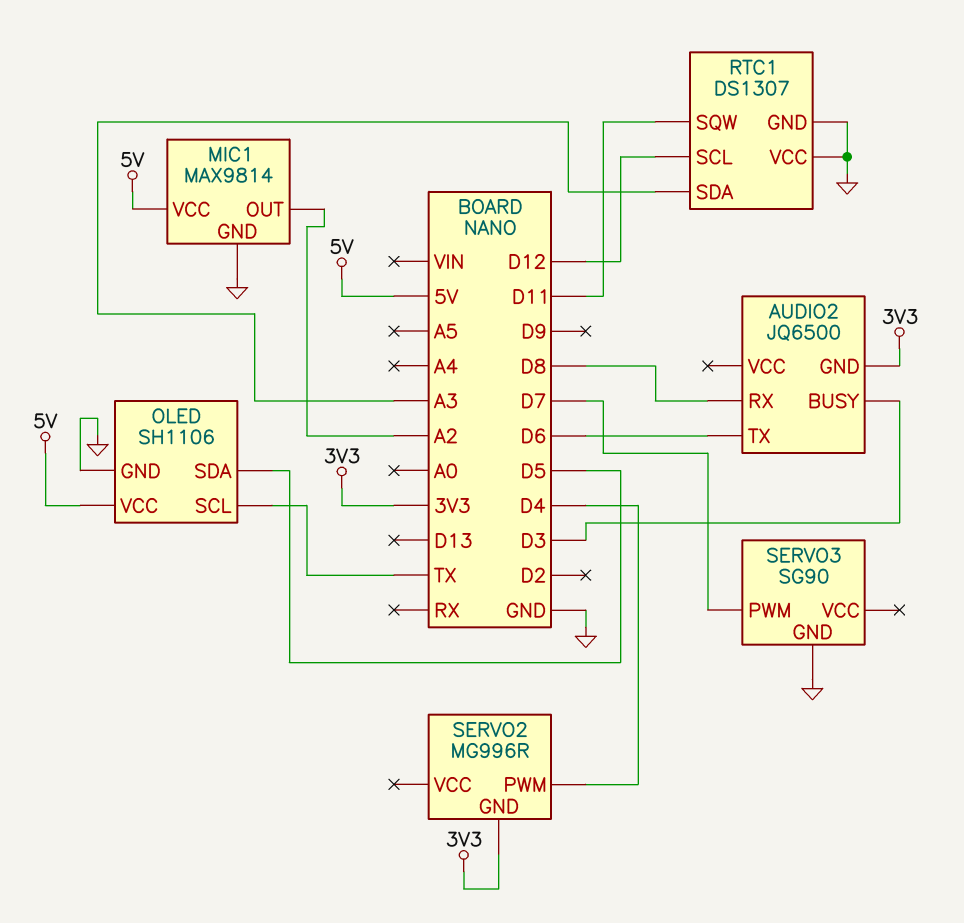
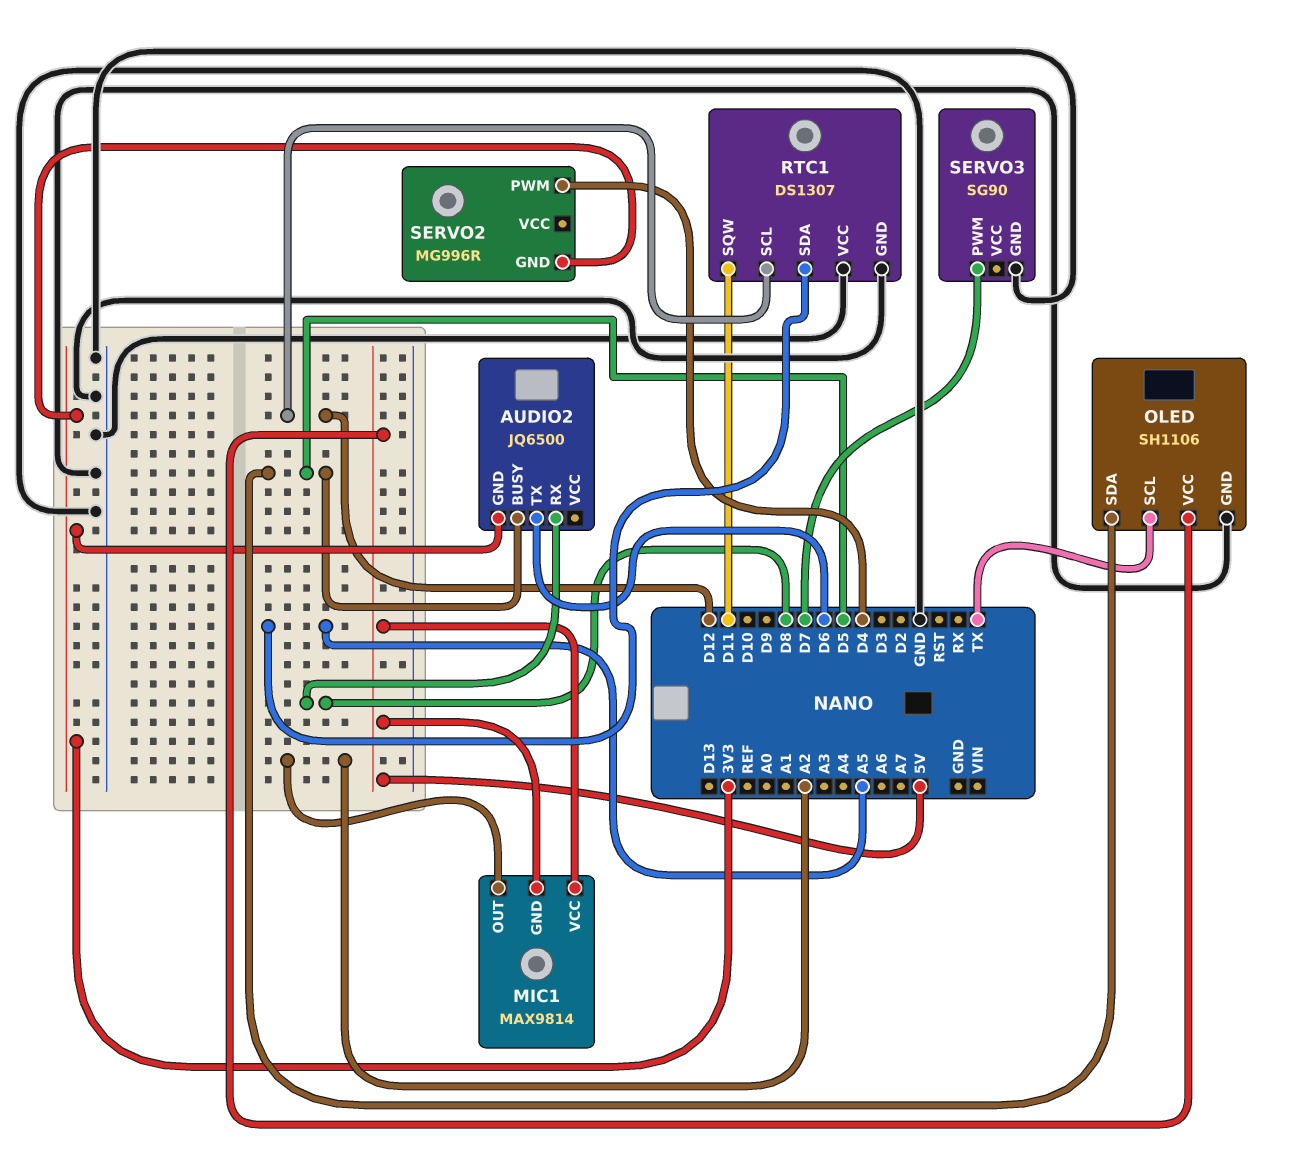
AUDIO2 pin BUSY: D3 -> D5
MIC1 pin GND: GND -> 5V
RTC1 pin SDA: A3 -> A5

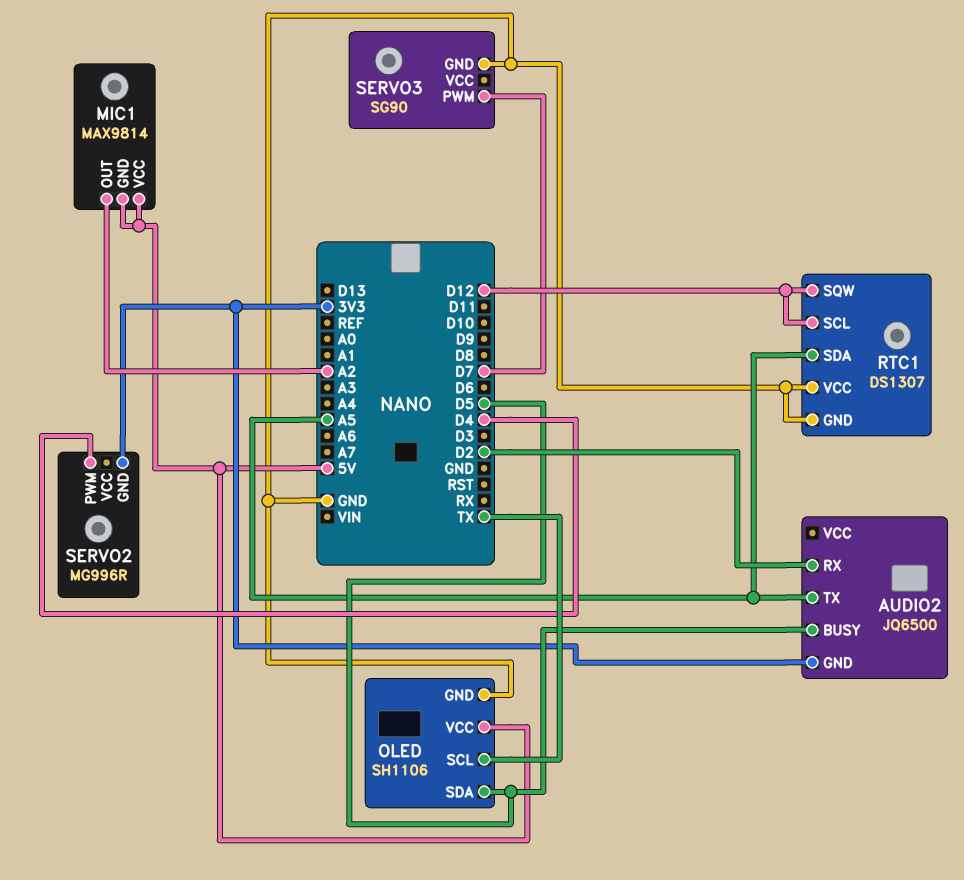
AUDIO2 pin RX: D8 -> D2
AUDIO2 pin TX: D6 -> A5
RTC1 pin SQW: D11 -> D12

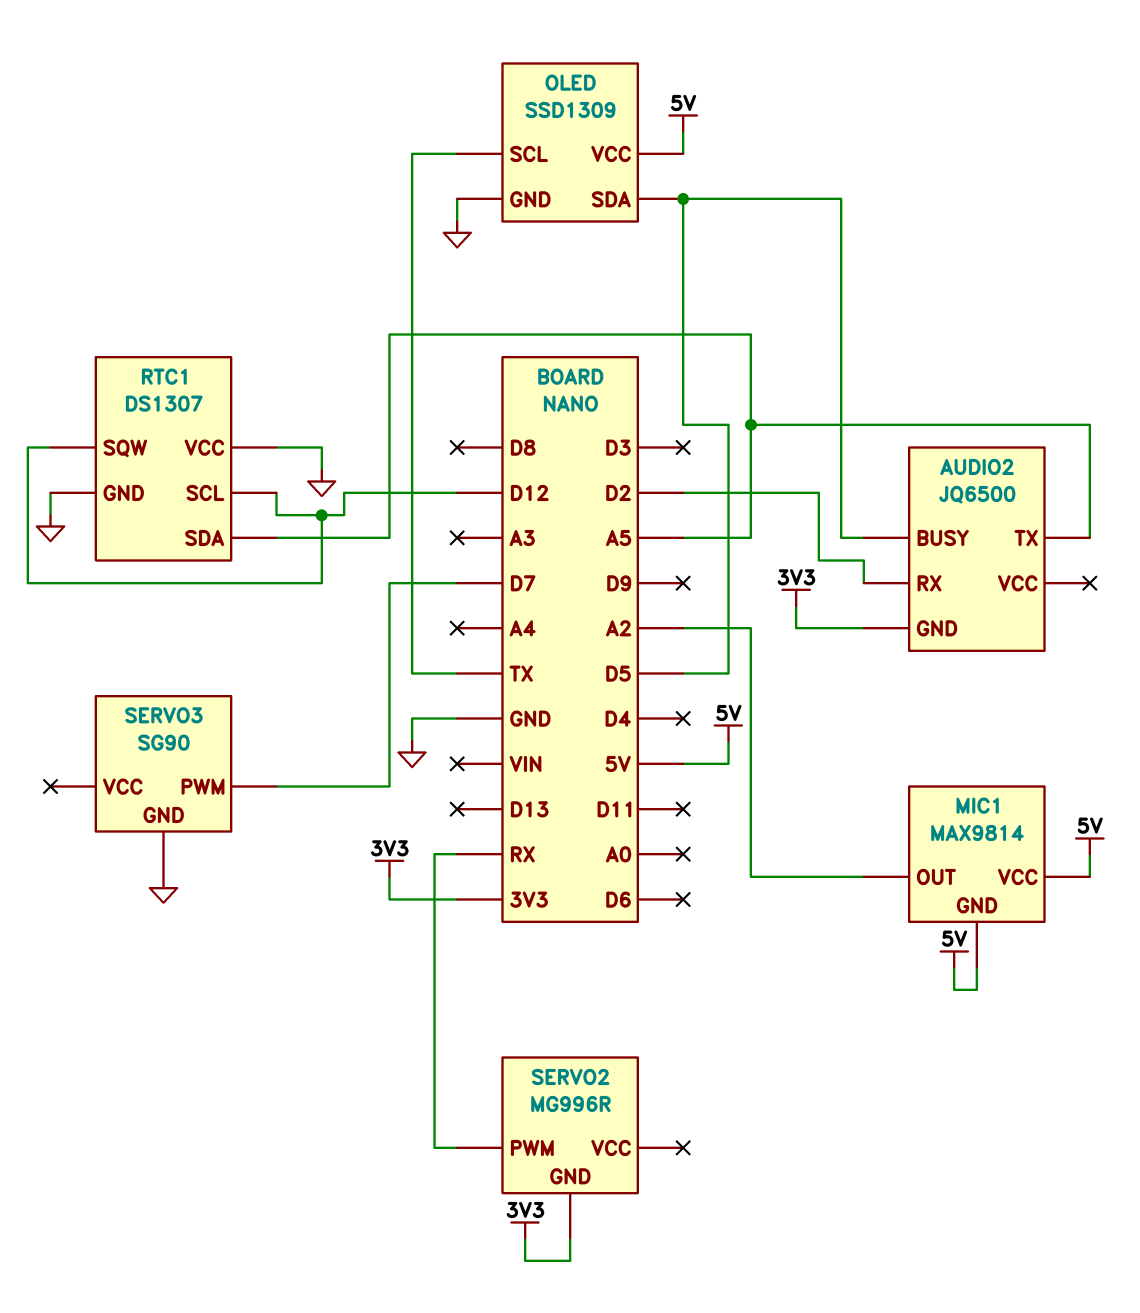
OLED: SH1106 -> SSD1309
SERVO2 pin PWM: D4 -> RX

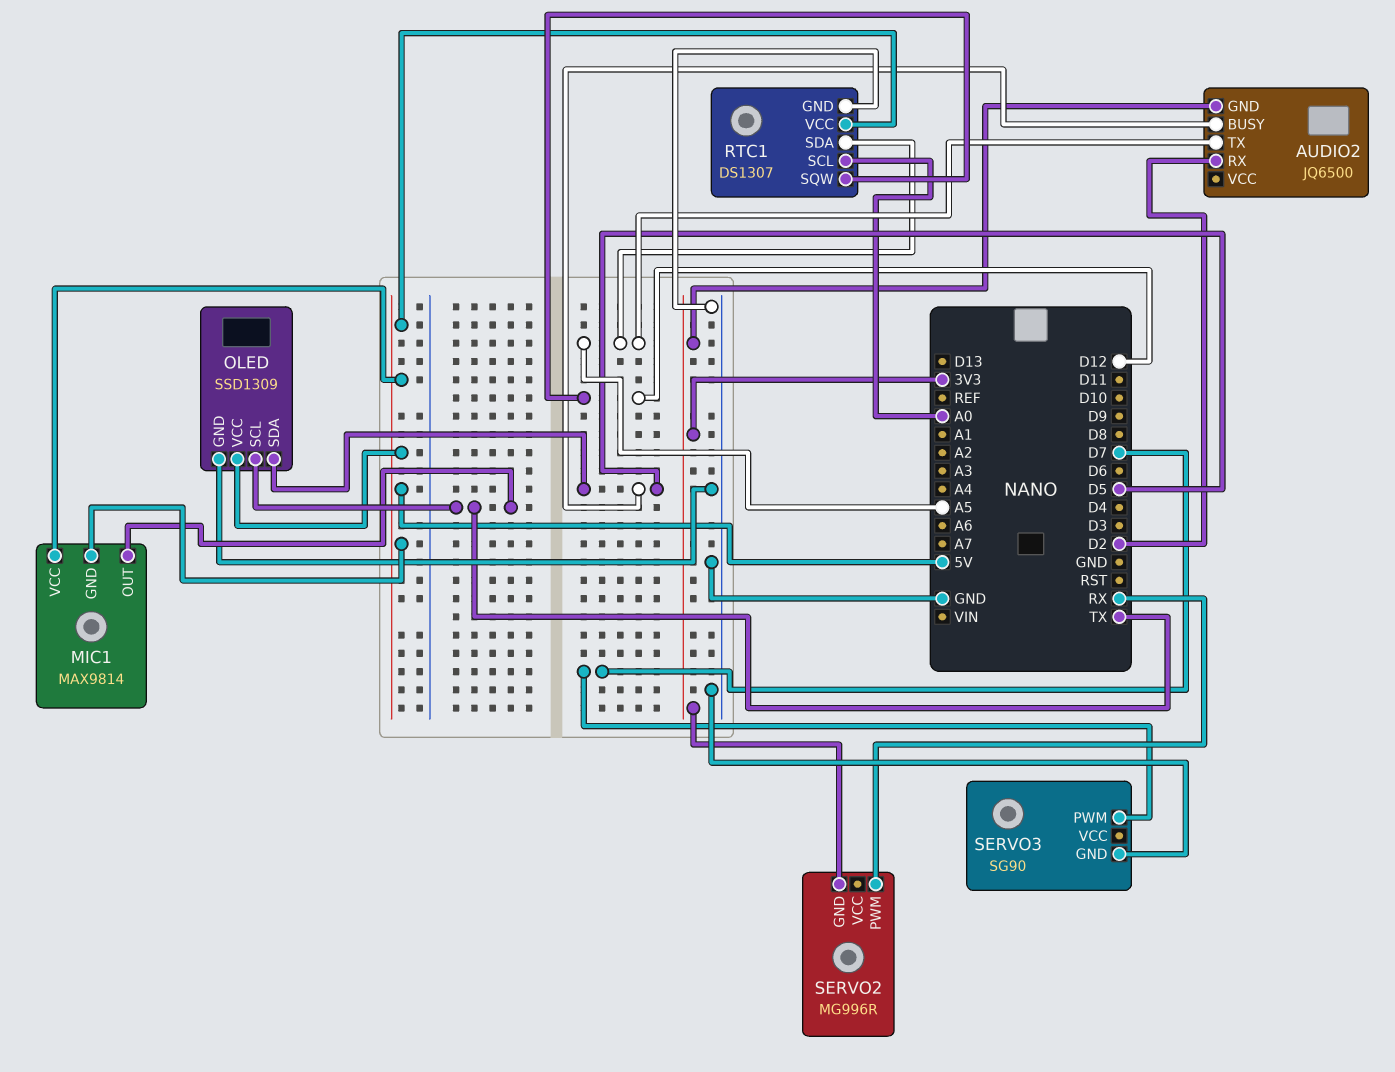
MIC1 pin OUT: A2 -> TX
RTC1 pin SCL: D12 -> A0
RTC1 pin VCC: GND -> 5V

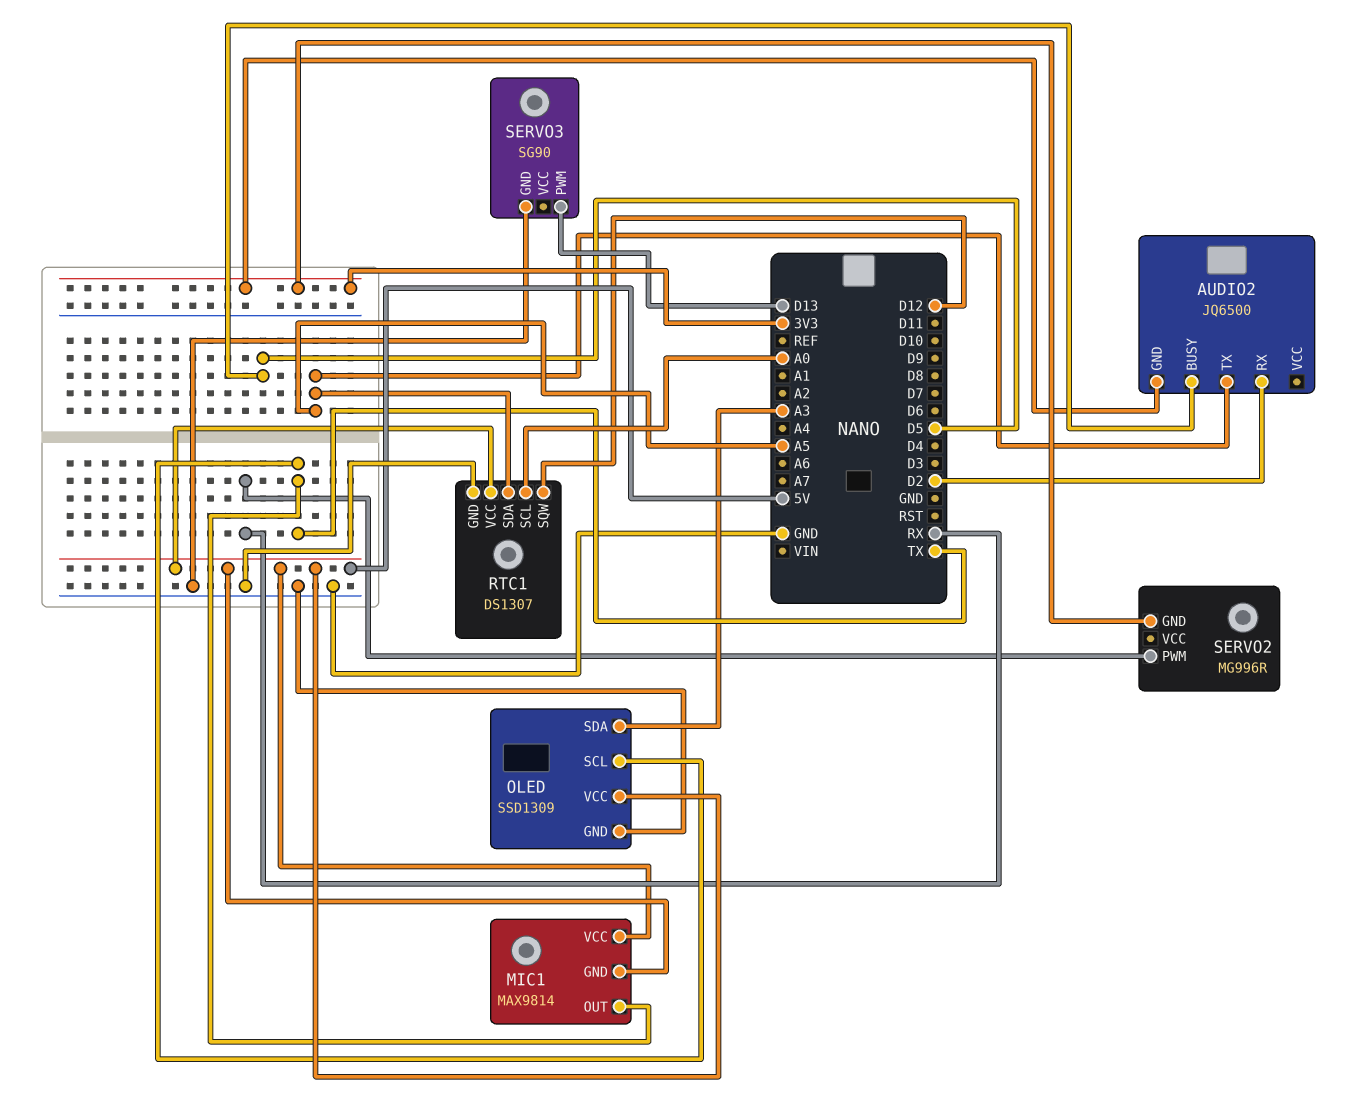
OLED pin SDA: D5 -> A3
SERVO3 pin PWM: D7 -> D13

